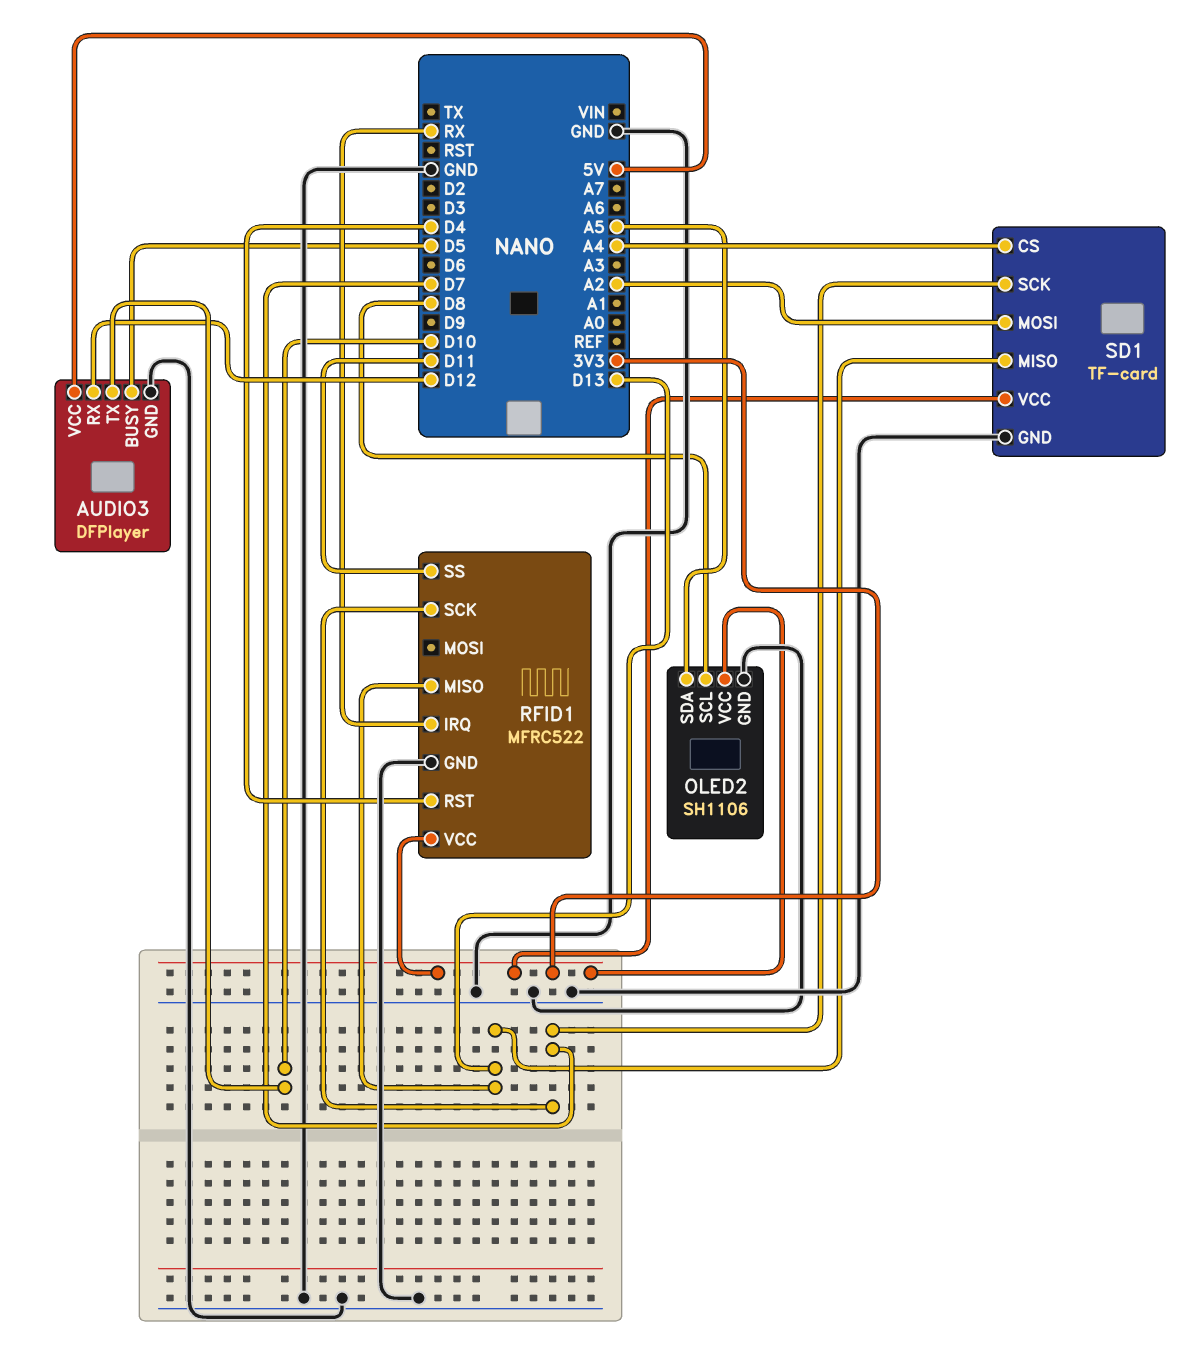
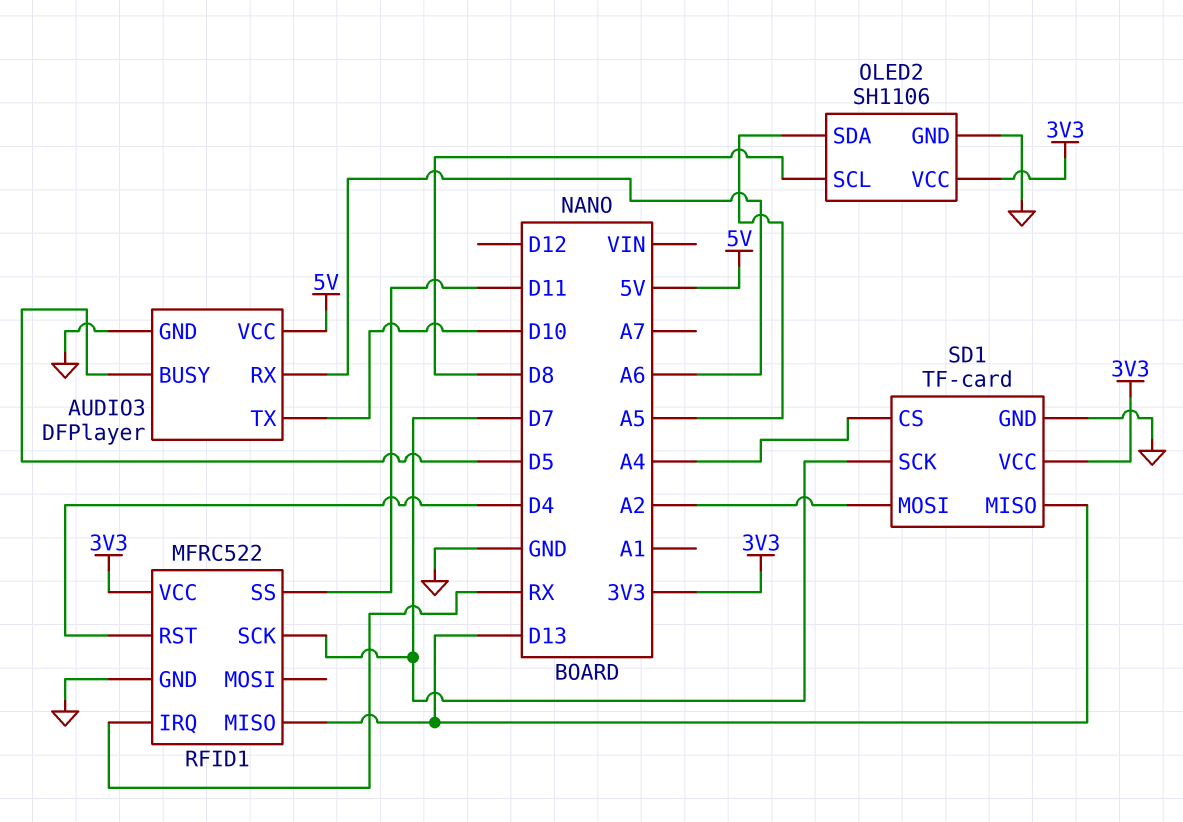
AUDIO3 pin RX: D12 -> A6

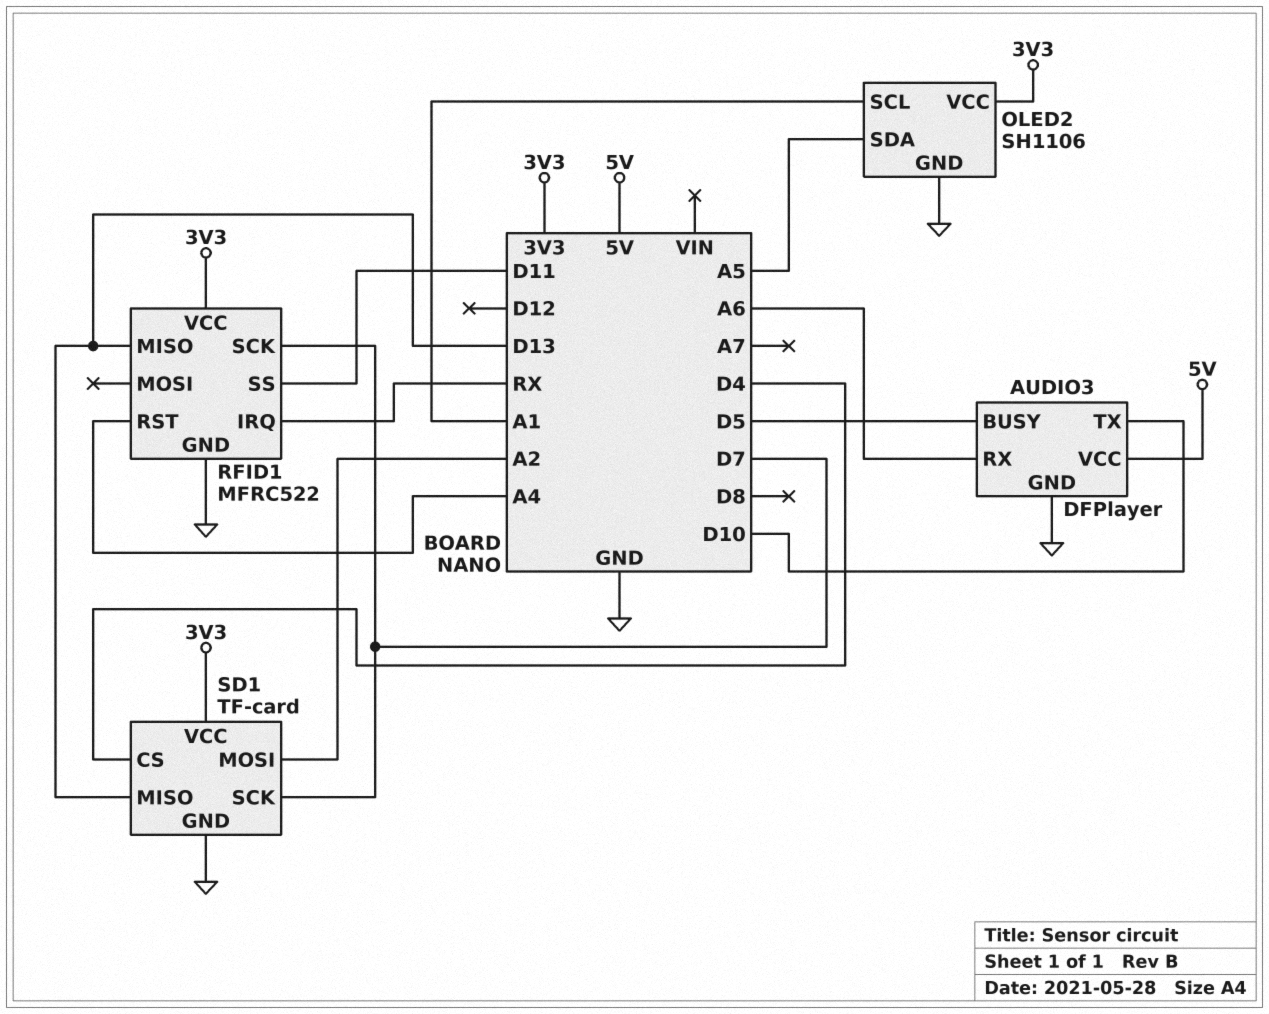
OLED2 pin SCL: D8 -> A1
RFID1 pin RST: D4 -> A4
SD1 pin CS: A4 -> D4

